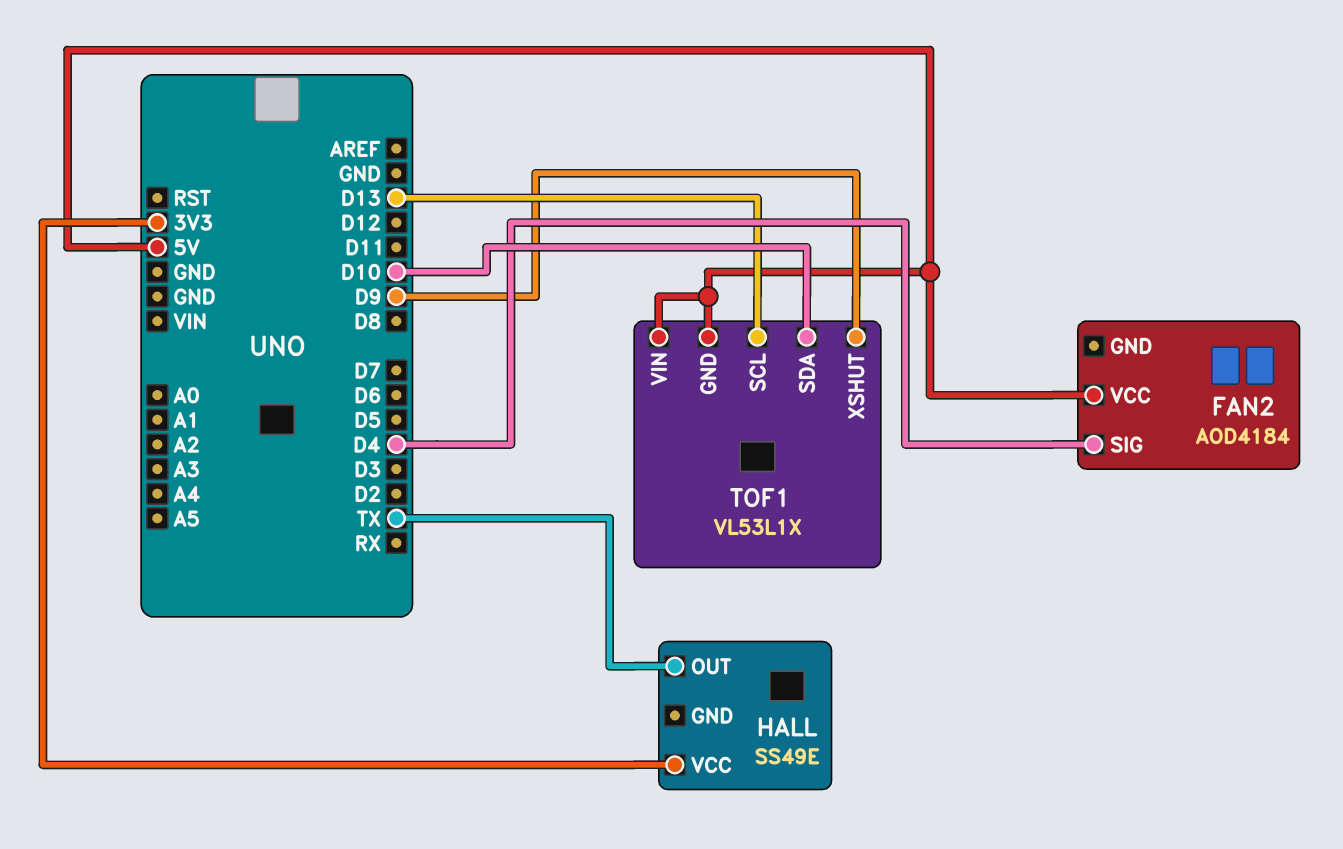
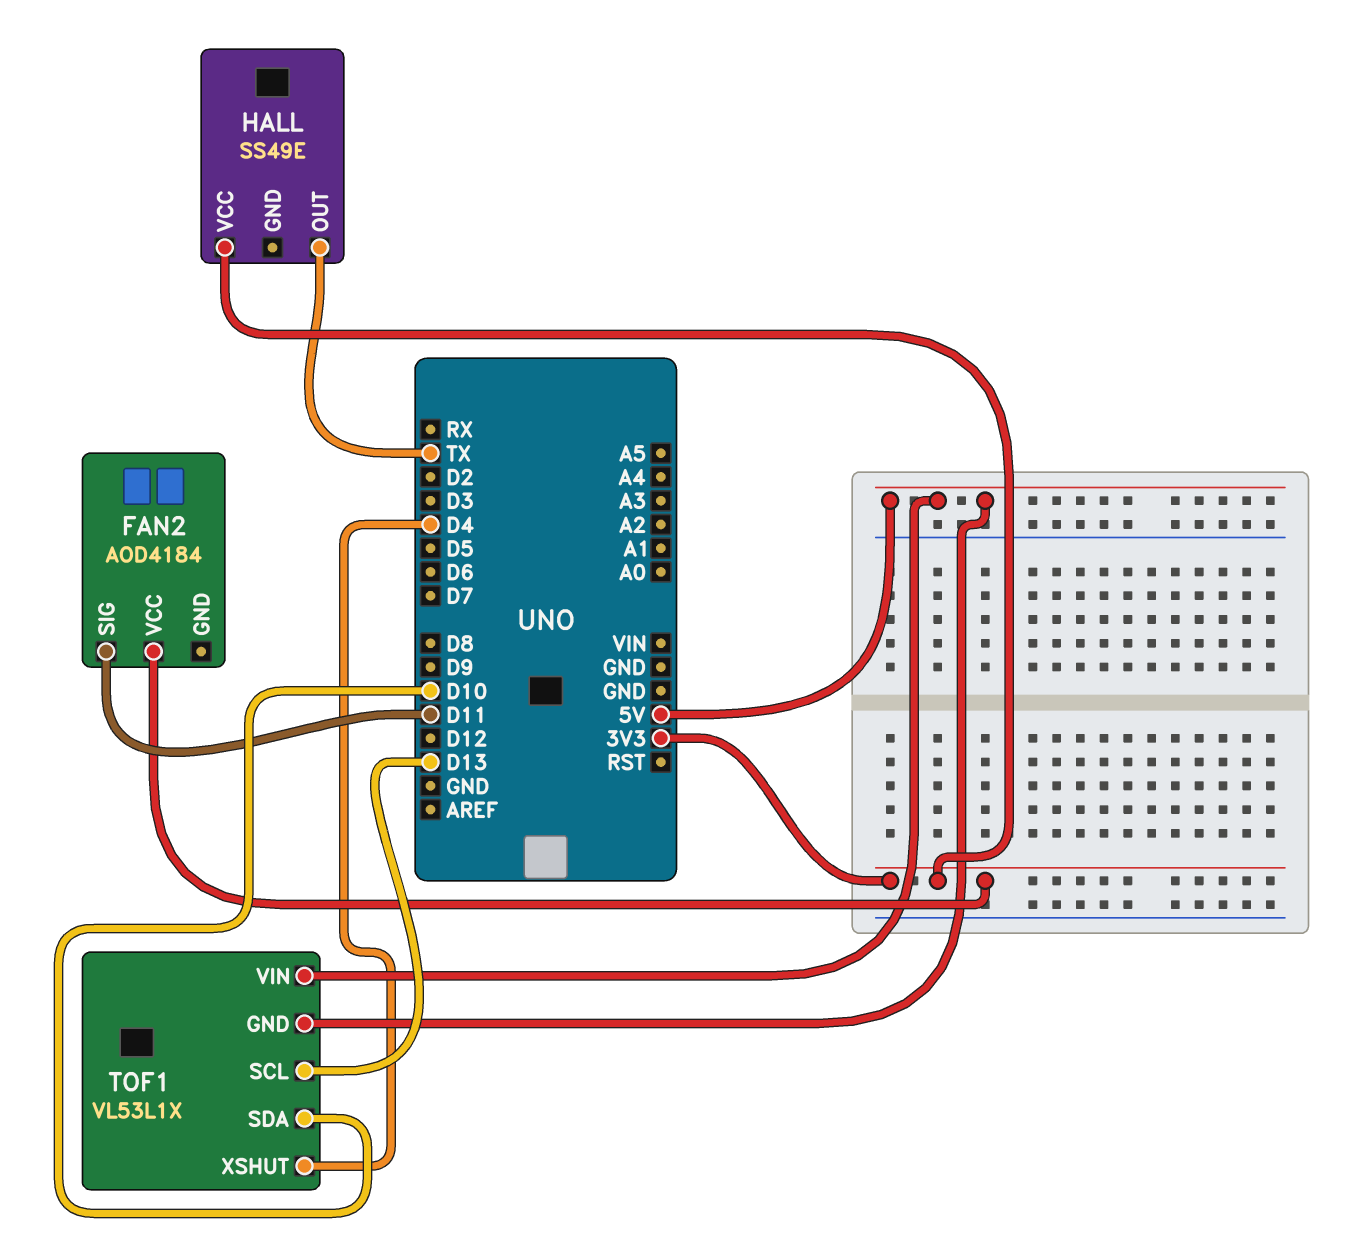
FAN2 pin SIG: D4 -> D11
FAN2 pin VCC: 5V -> 3V3
TOF1 pin XSHUT: D9 -> D4

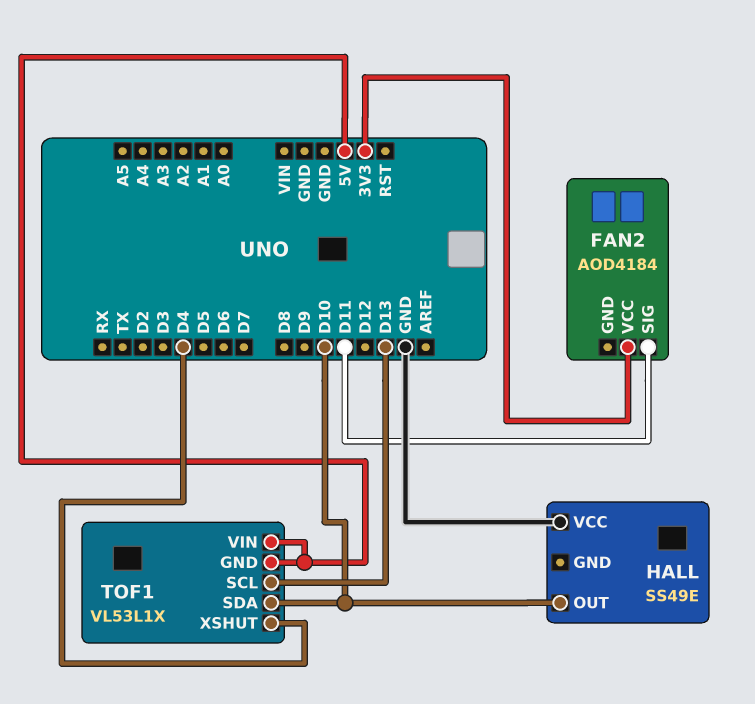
HALL pin OUT: TX -> D10
HALL pin VCC: 3V3 -> GND

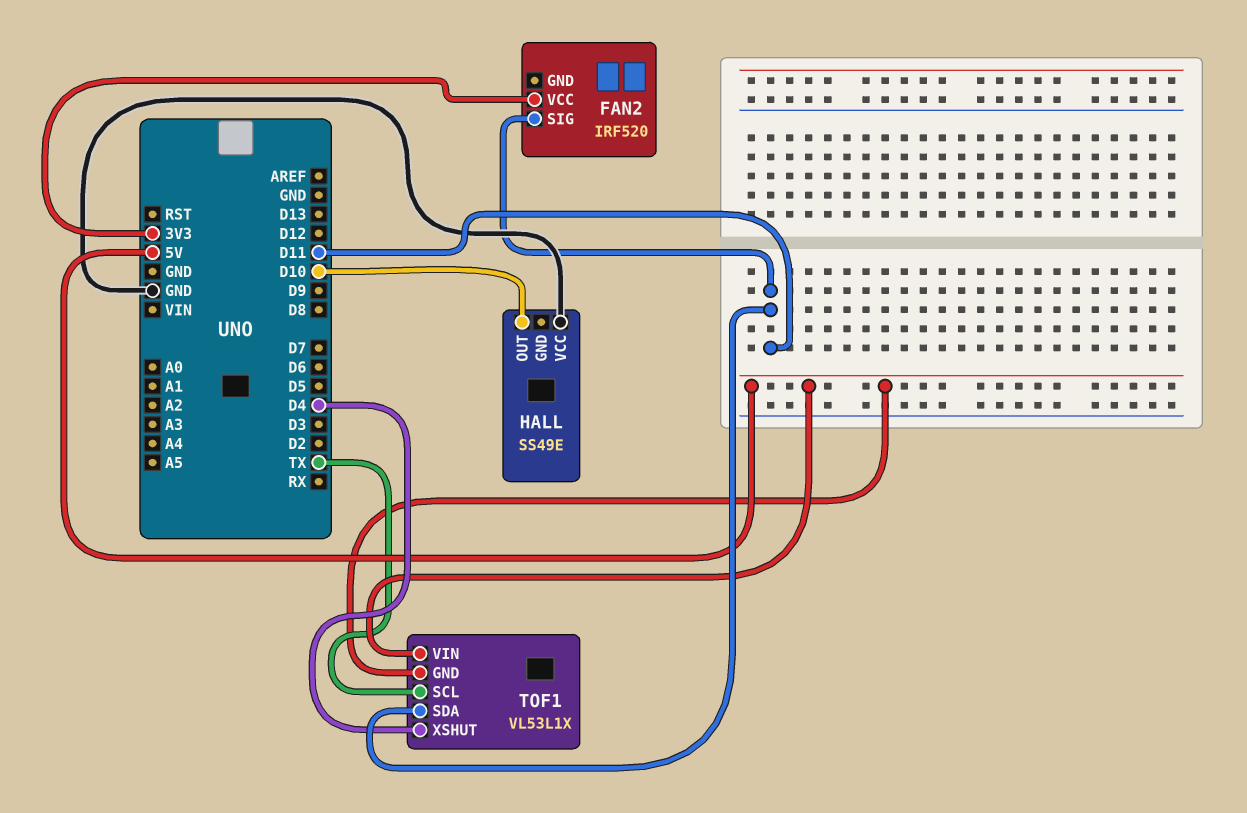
FAN2: AOD4184 -> IRF520
TOF1 pin SCL: D13 -> TX
TOF1 pin SDA: D10 -> D11

